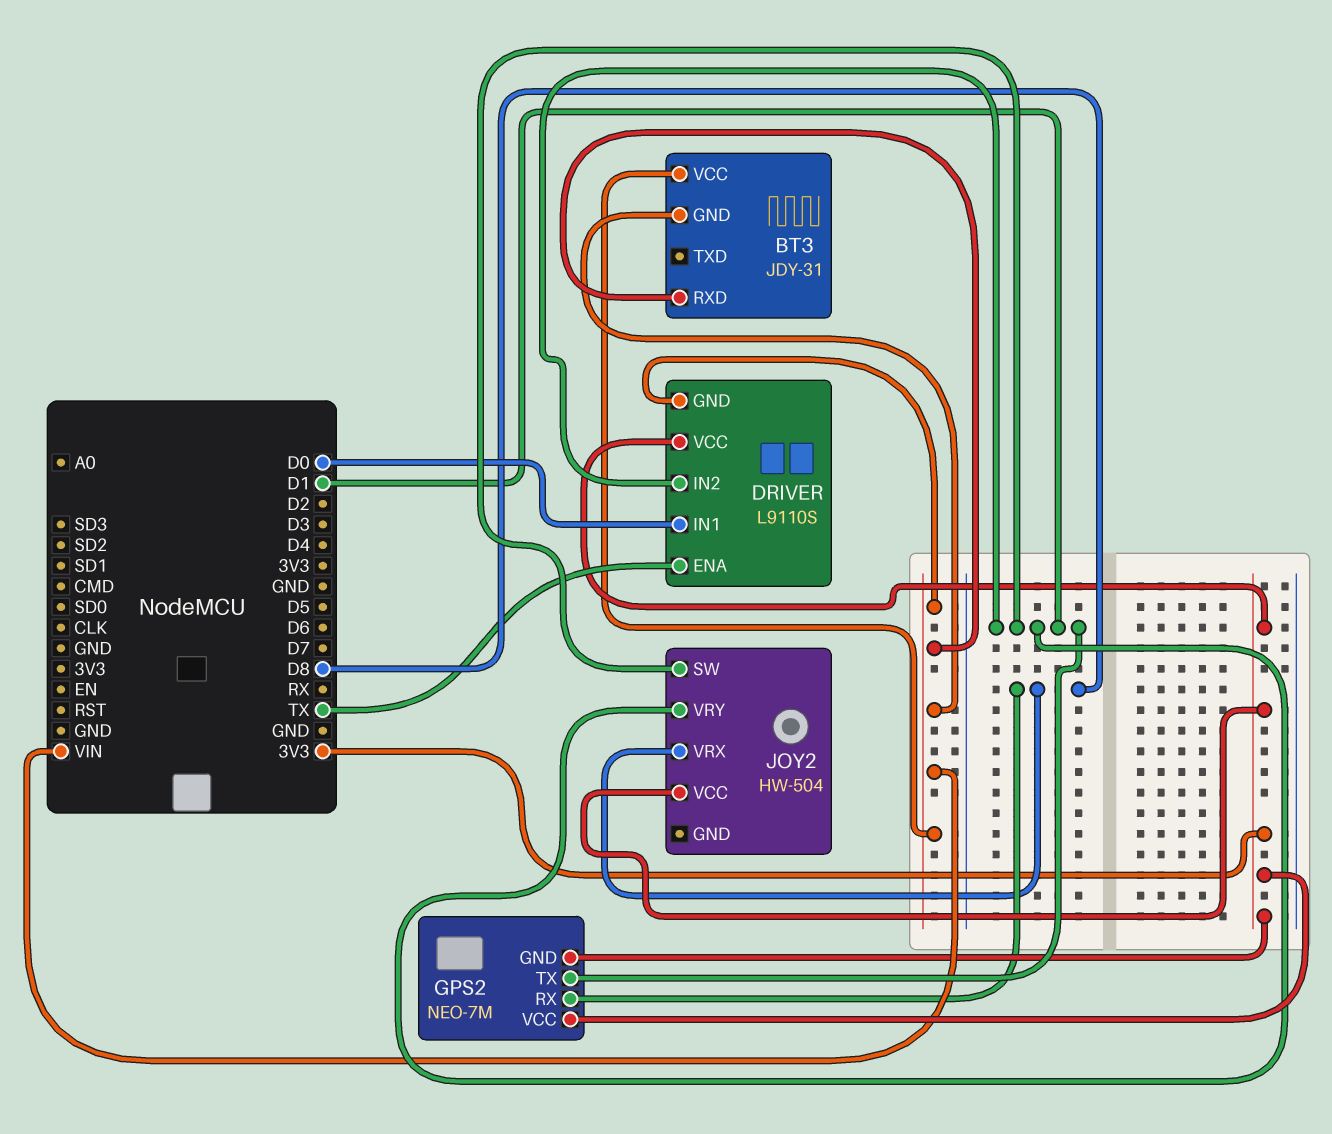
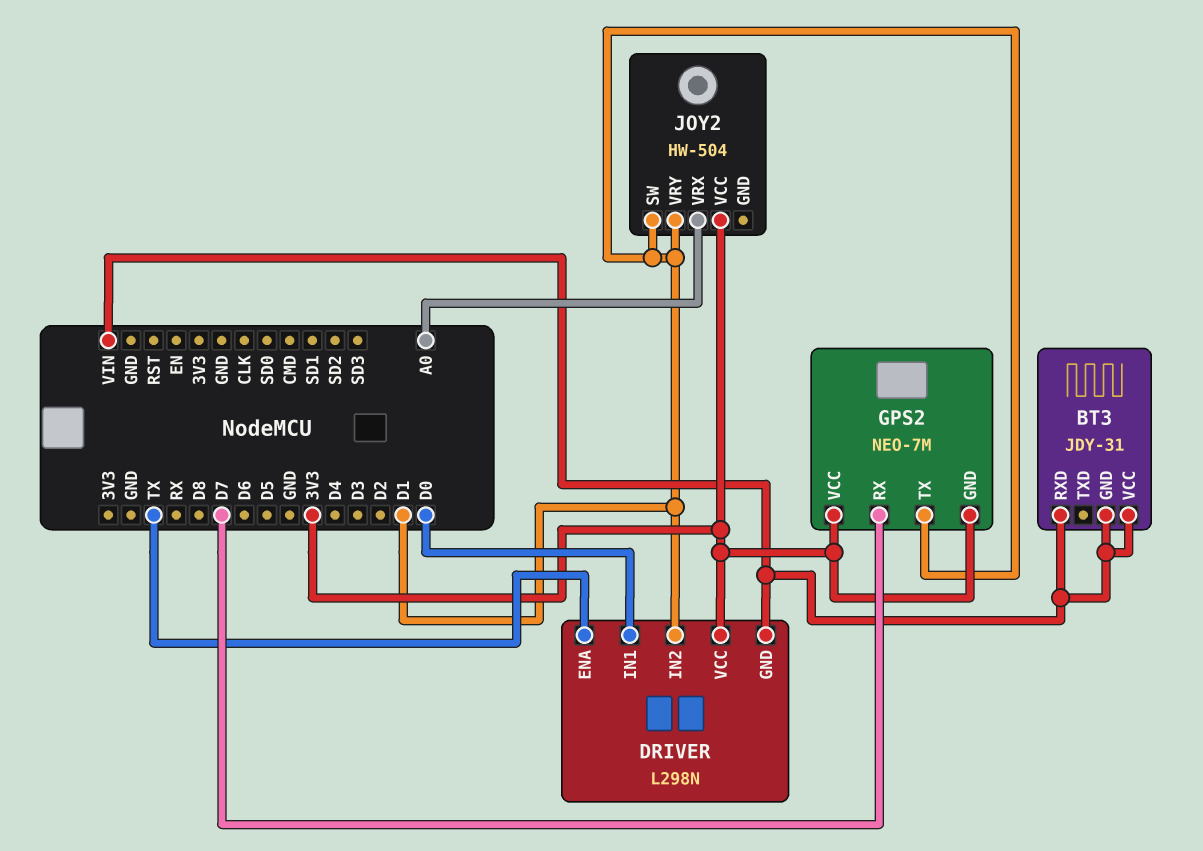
DRIVER: L9110S -> L298N
GPS2 pin RX: D8 -> D7
JOY2 pin VRX: D8 -> A0

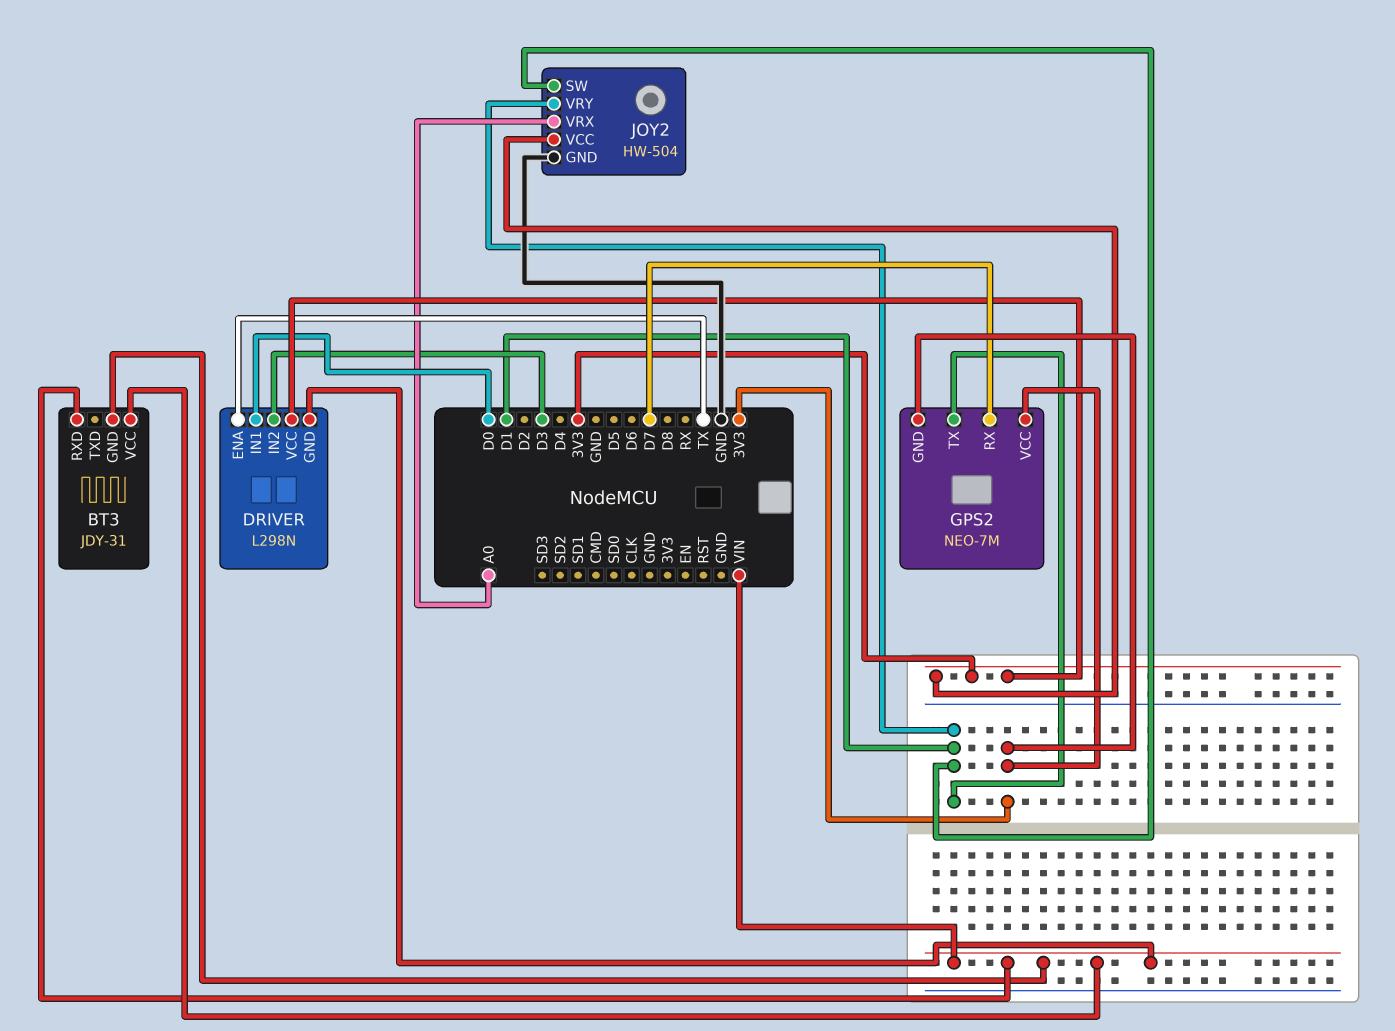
DRIVER pin IN2: D1 -> D3
JOY2 pin GND: none -> GND

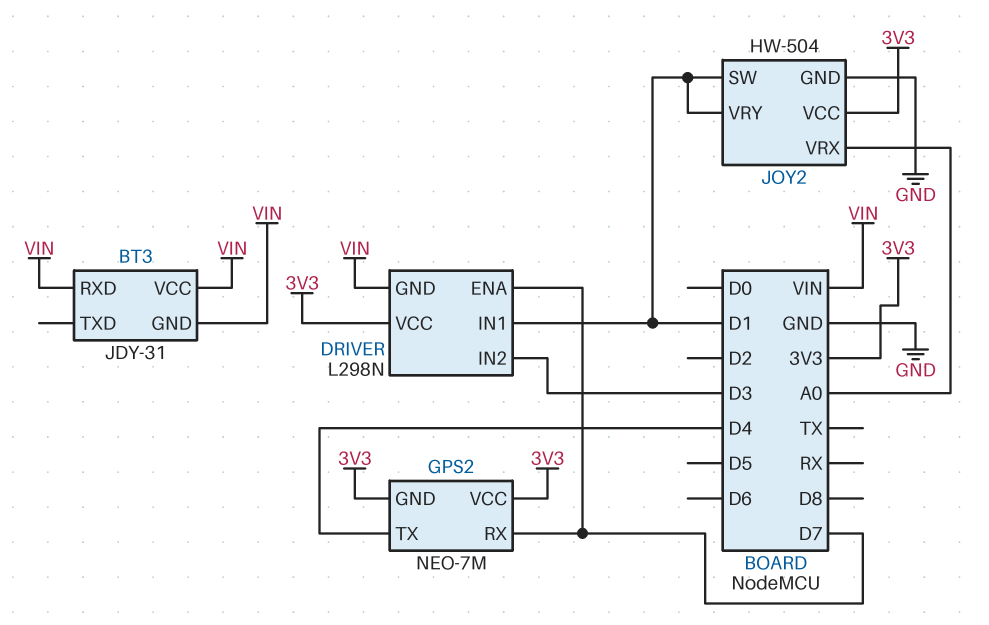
DRIVER pin ENA: TX -> D7
DRIVER pin IN1: D0 -> D1
GPS2 pin TX: D1 -> D4

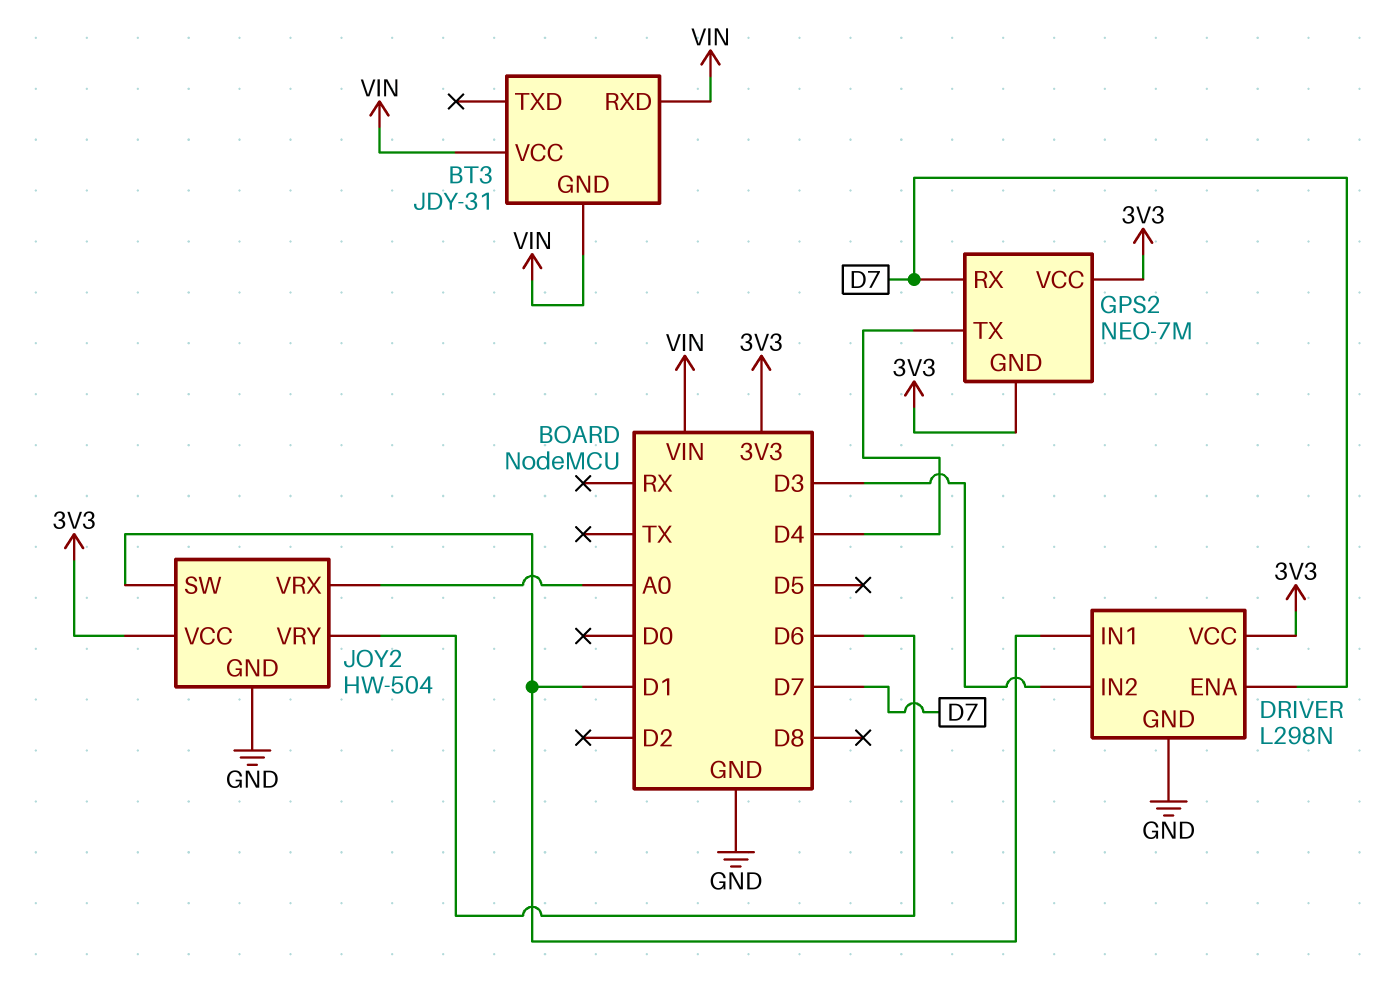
DRIVER pin GND: VIN -> GND
JOY2 pin VRY: D1 -> D6

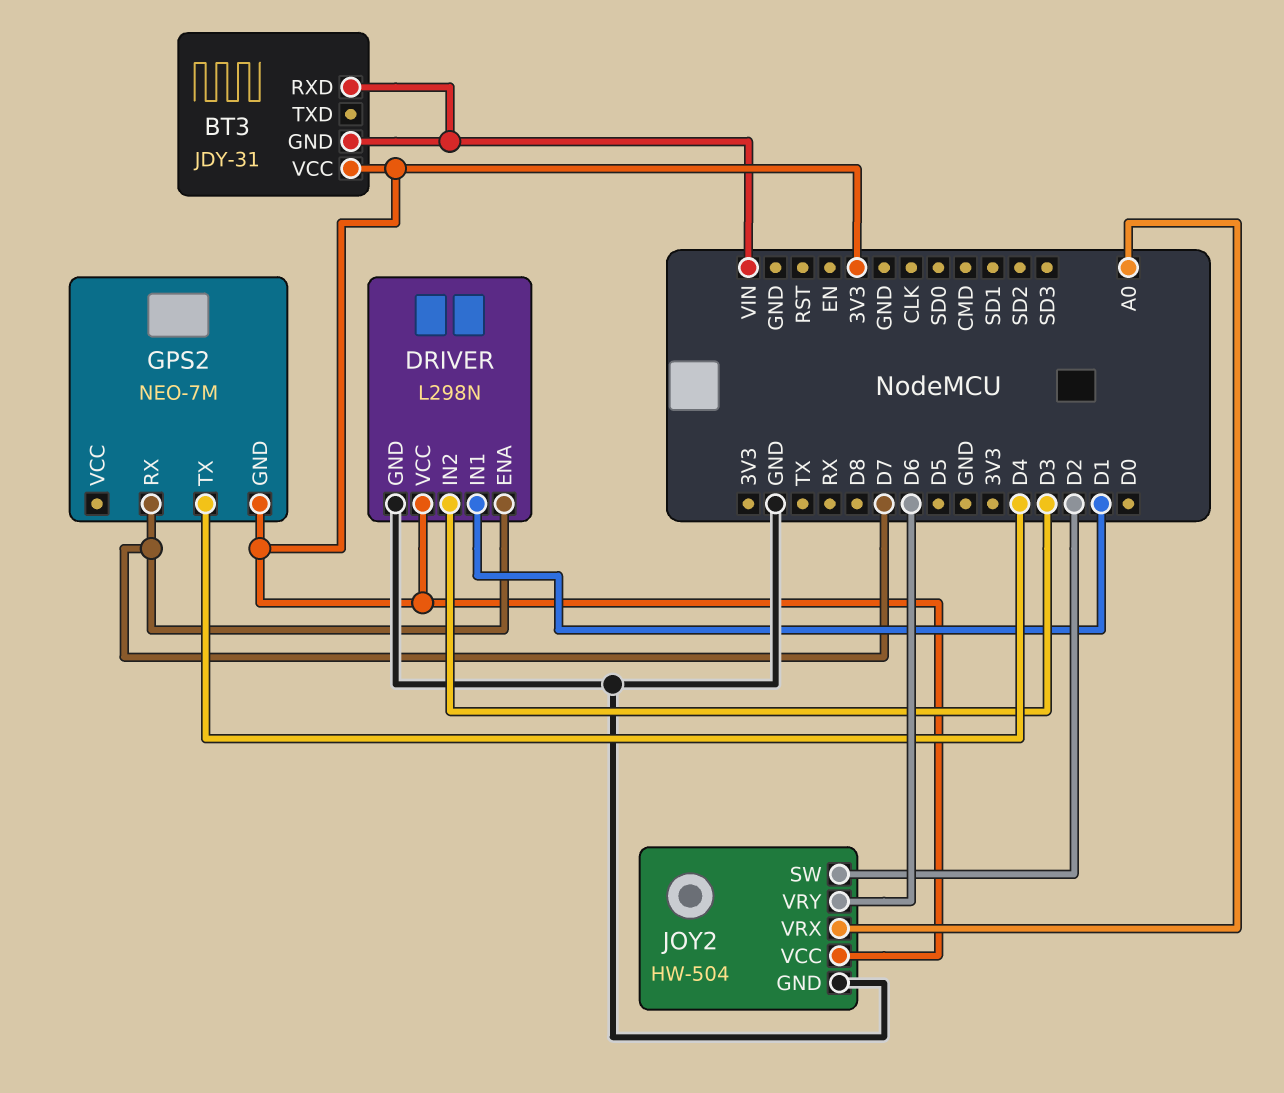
BT3 pin VCC: VIN -> 3V3
GPS2 pin VCC: 3V3 -> none
JOY2 pin SW: D1 -> D2

